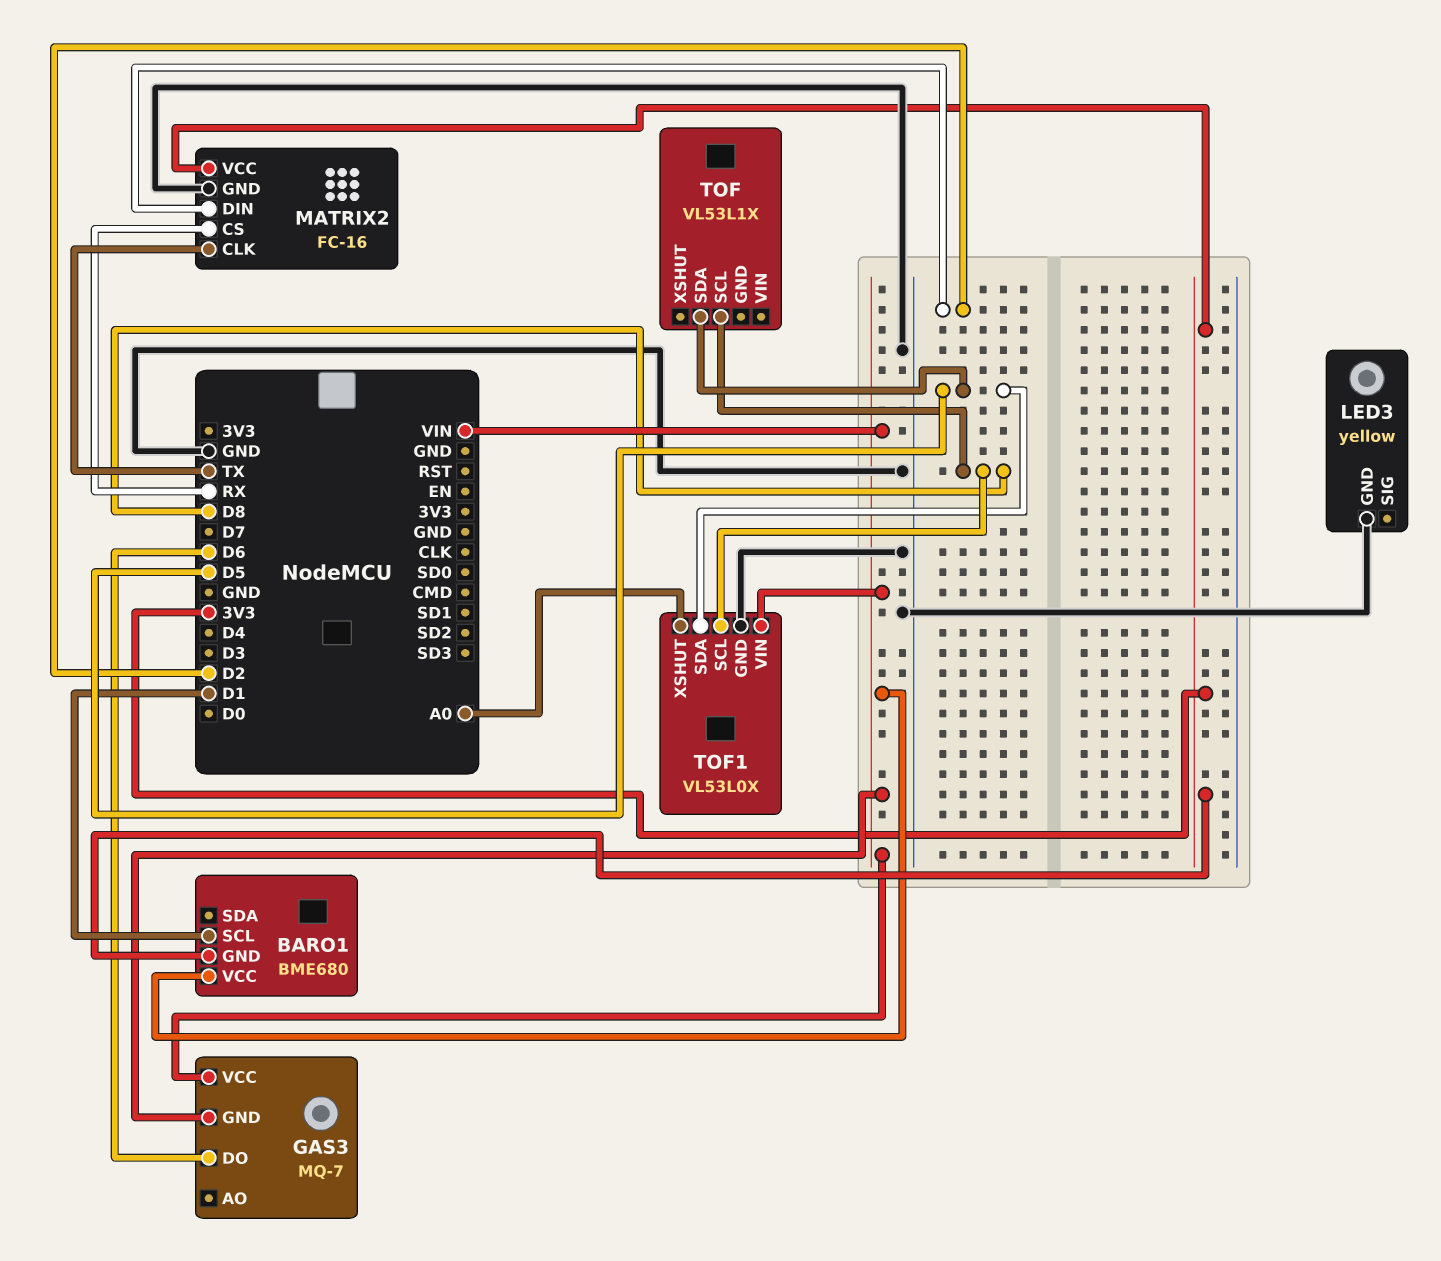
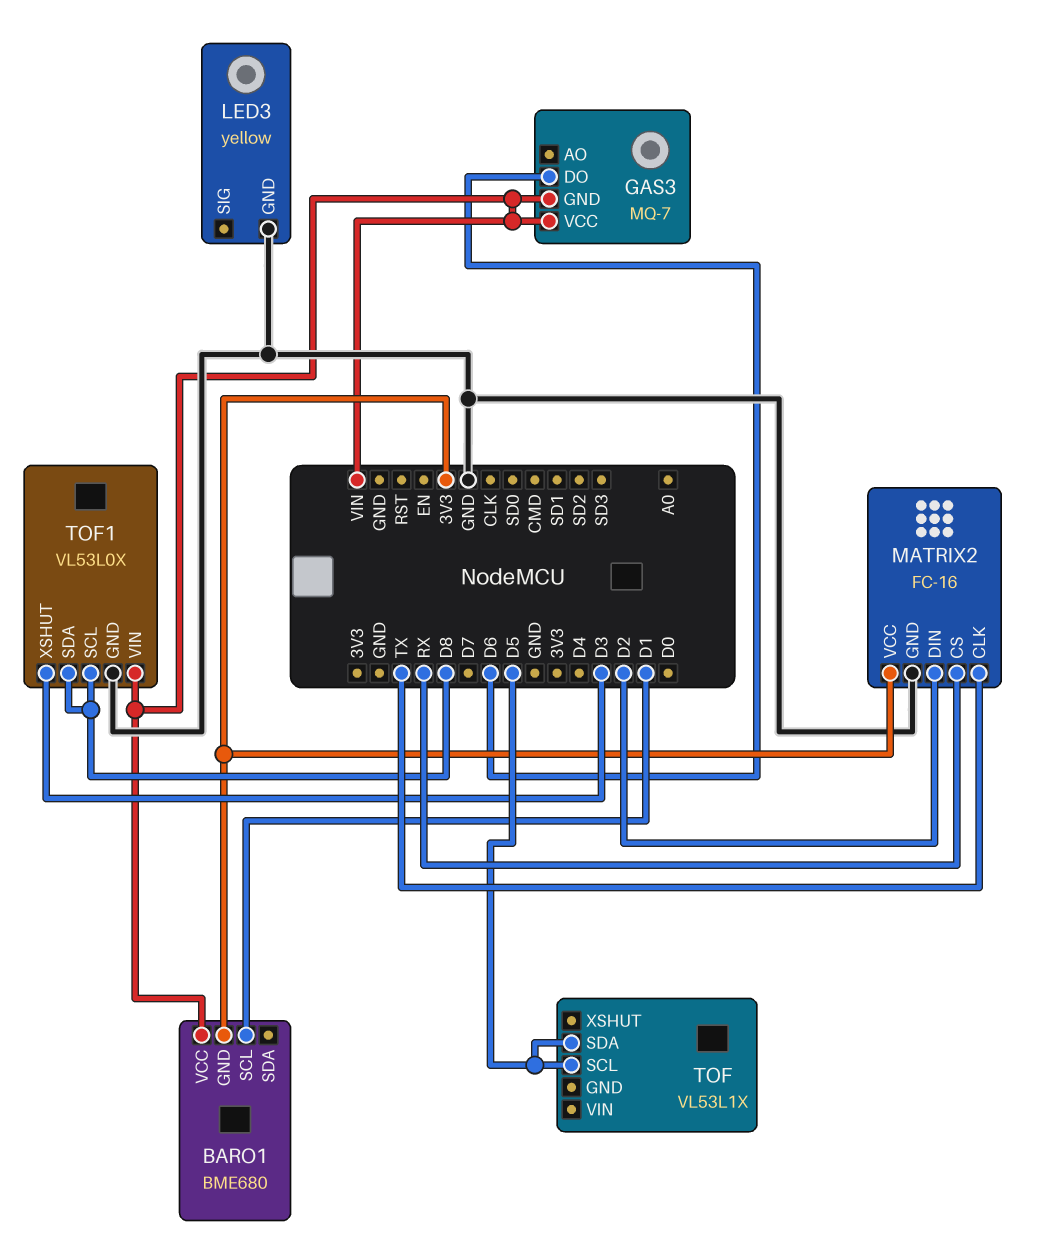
TOF pin SCL: D8 -> D5
TOF1 pin SDA: D5 -> D8
TOF1 pin XSHUT: A0 -> D3

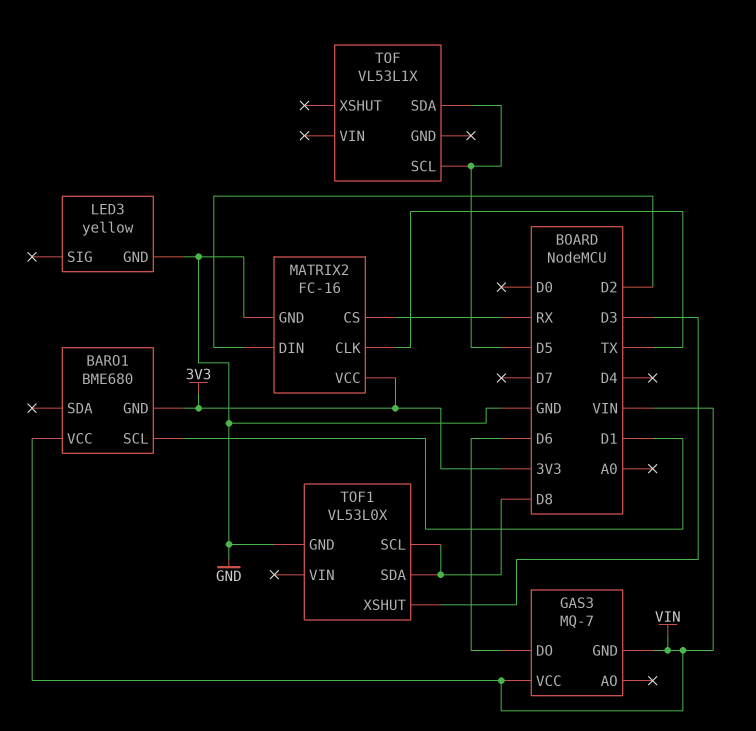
TOF1 pin VIN: VIN -> none

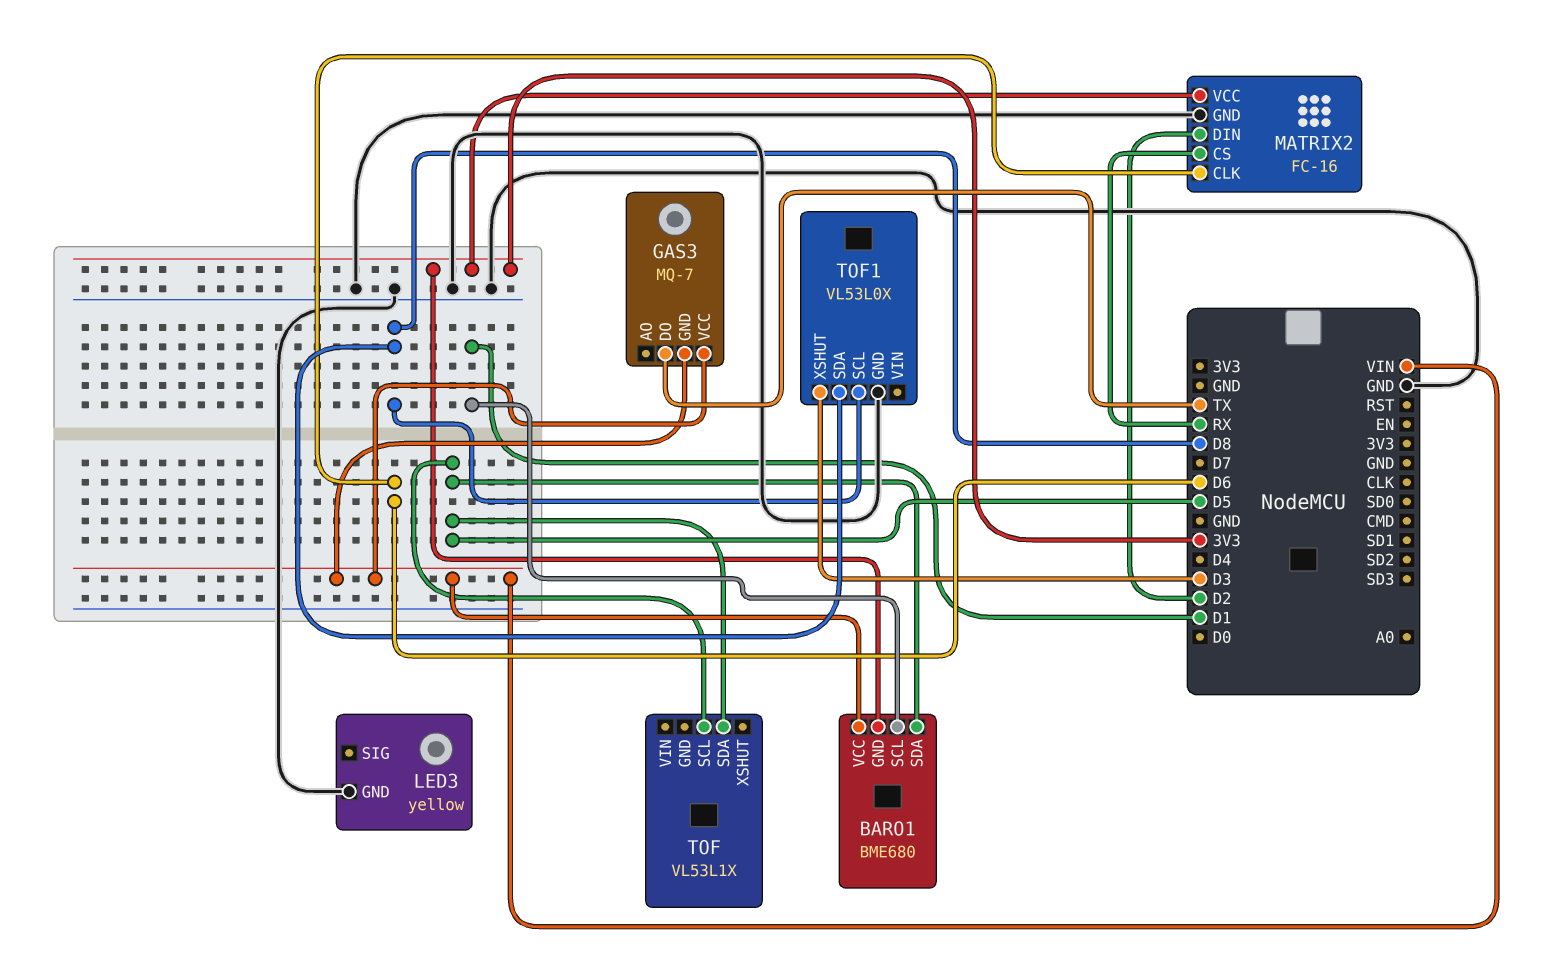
BARO1 pin SDA: none -> D5
GAS3 pin DO: D6 -> TX
MATRIX2 pin CLK: TX -> D6

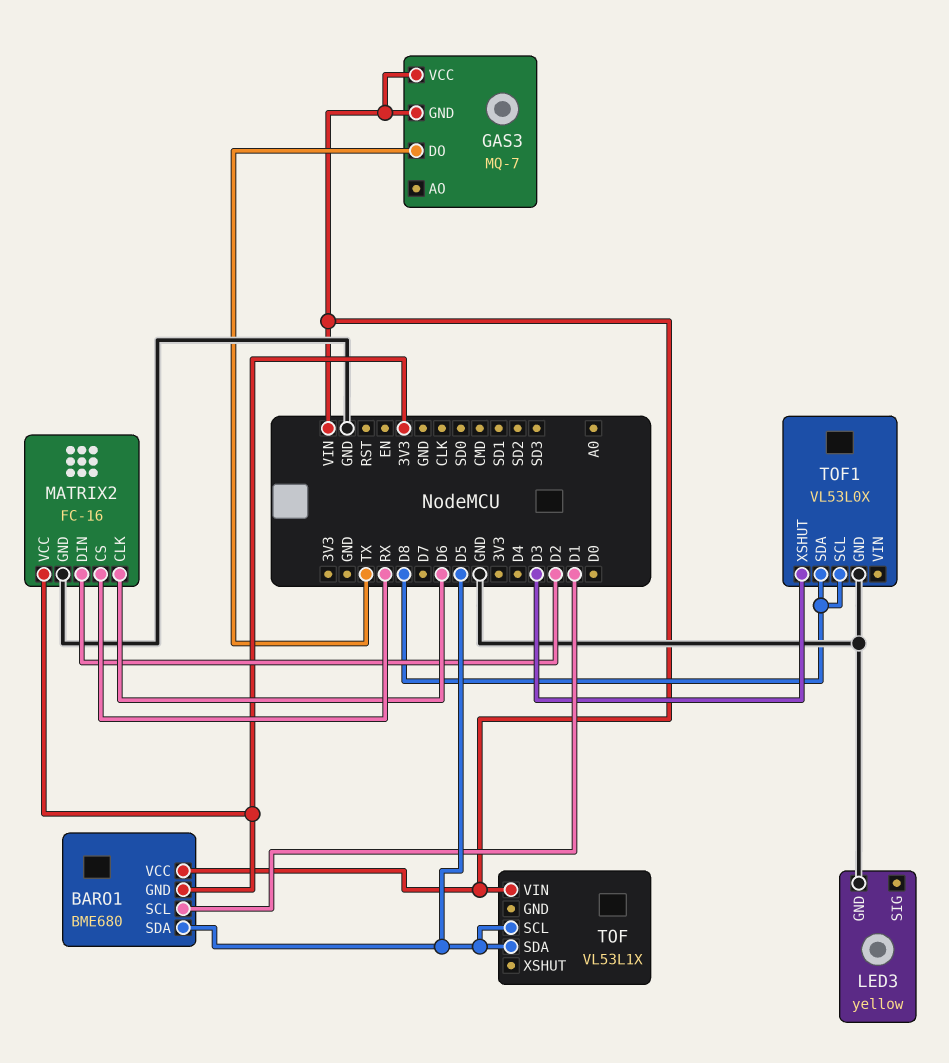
TOF pin VIN: none -> VIN

